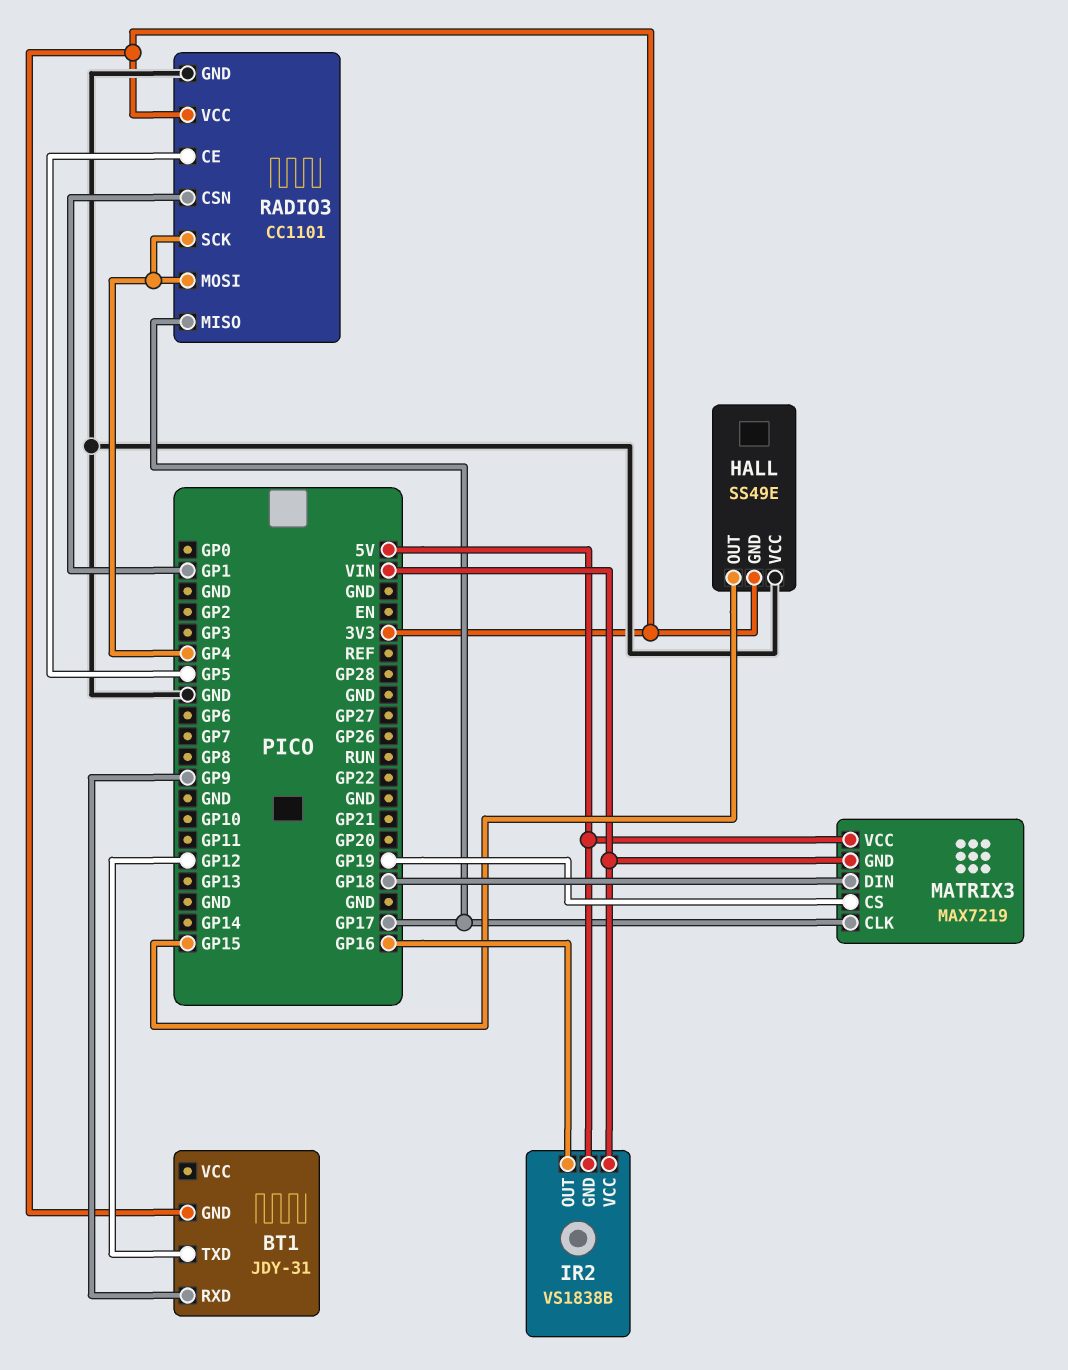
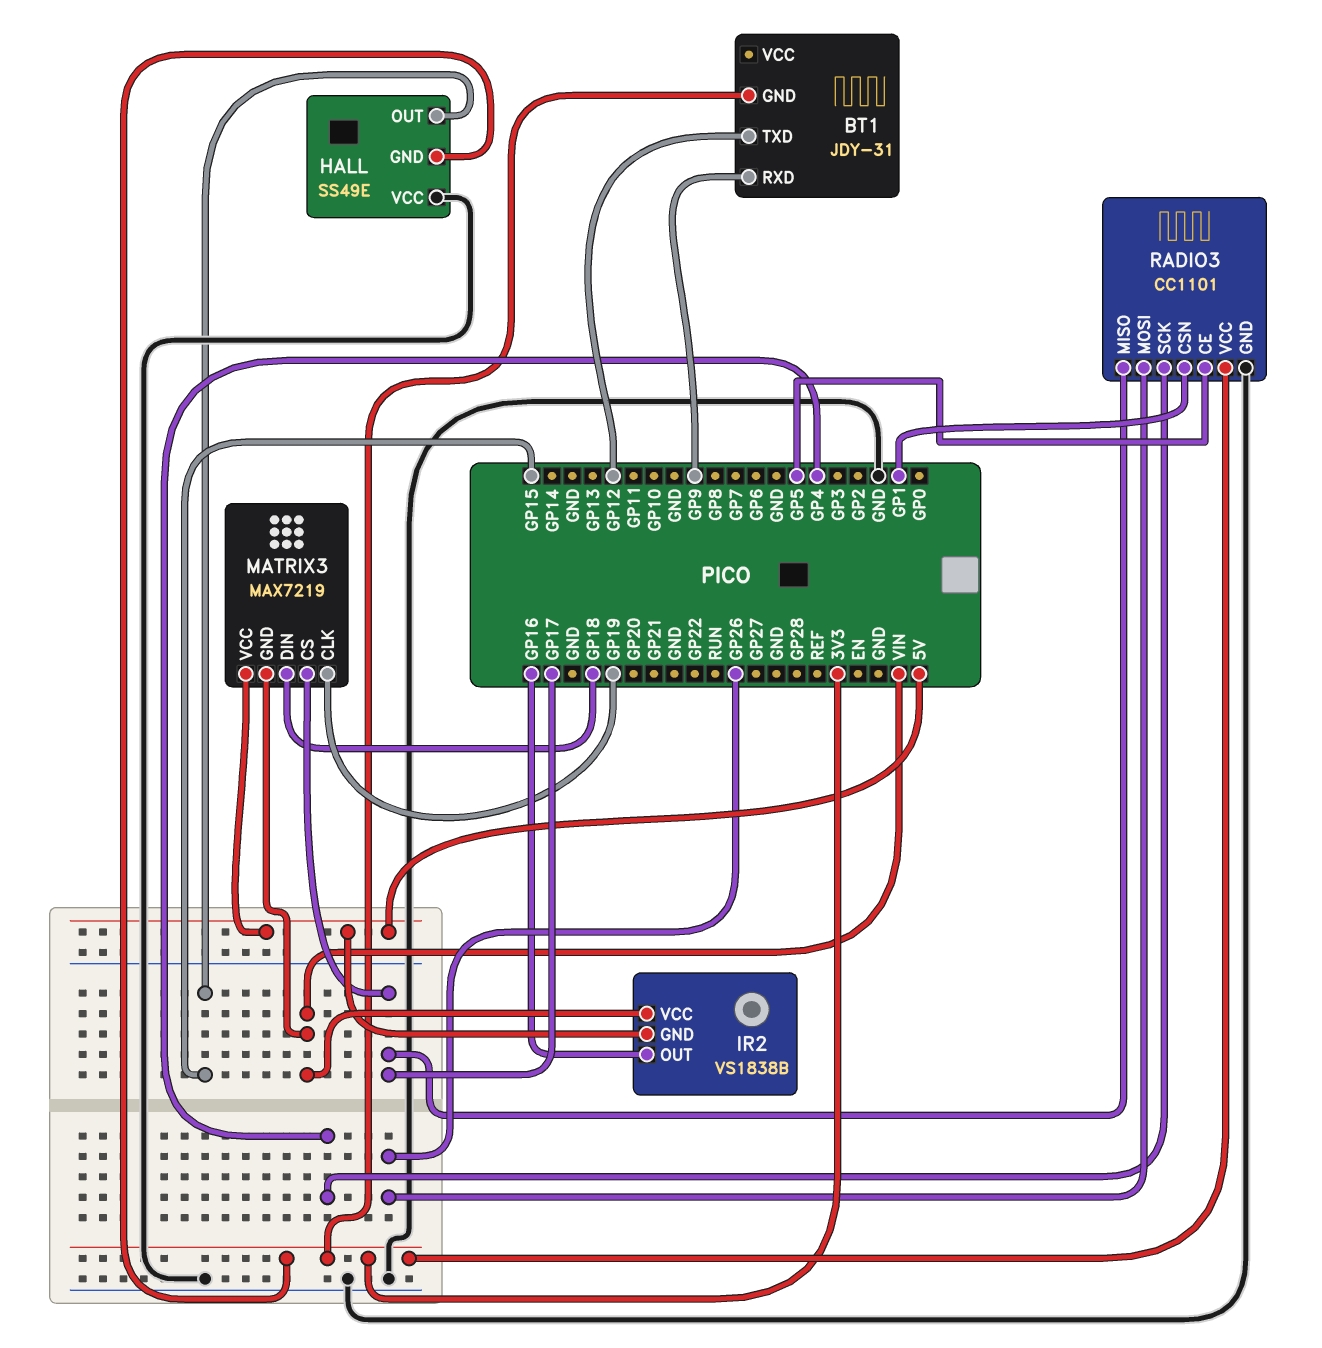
MATRIX3 pin CLK: GP17 -> GP19
MATRIX3 pin CS: GP19 -> GP17
RADIO3 pin MOSI: GP4 -> GP26

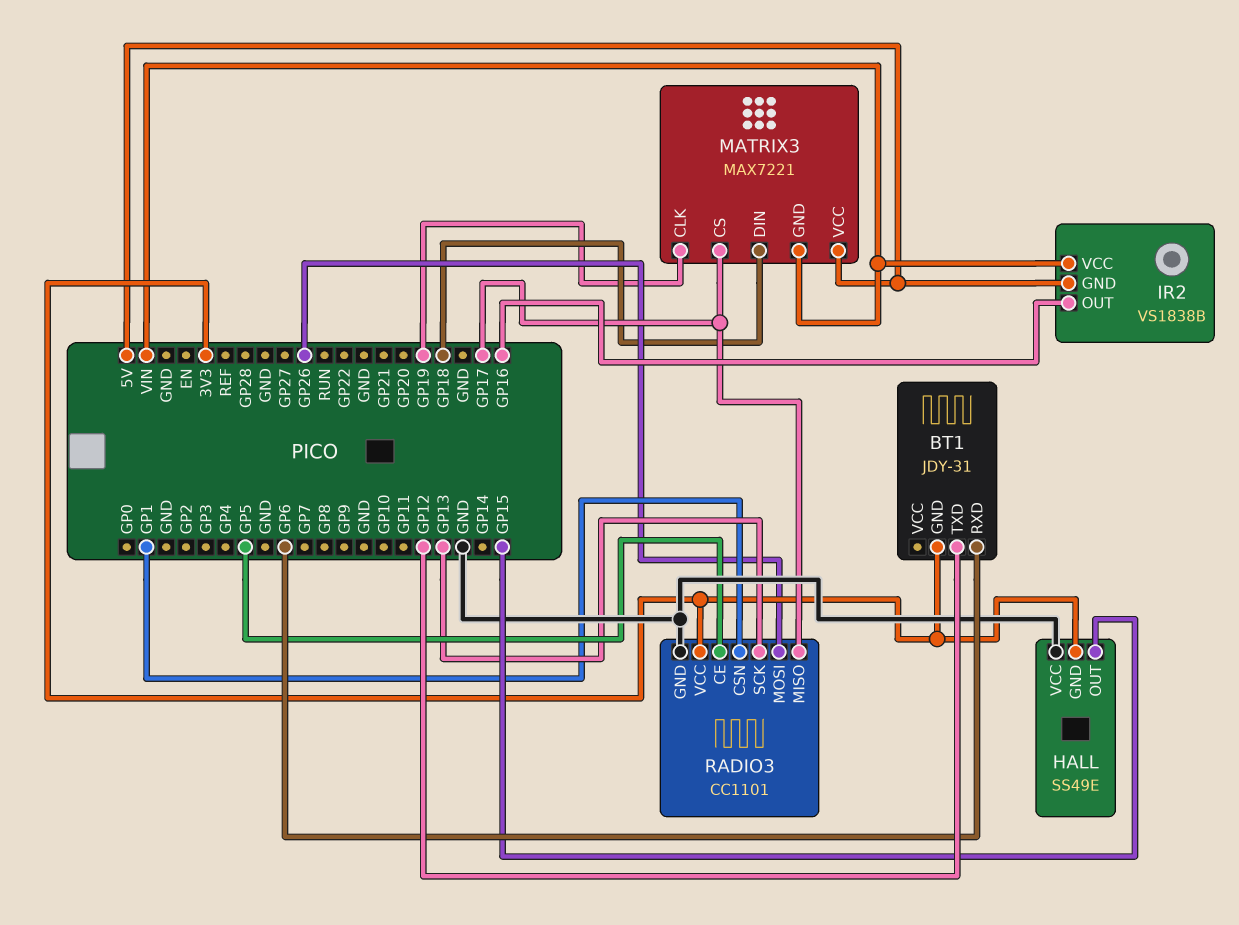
BT1 pin RXD: GP9 -> GP6
MATRIX3: MAX7219 -> MAX7221
RADIO3 pin SCK: GP4 -> GP13

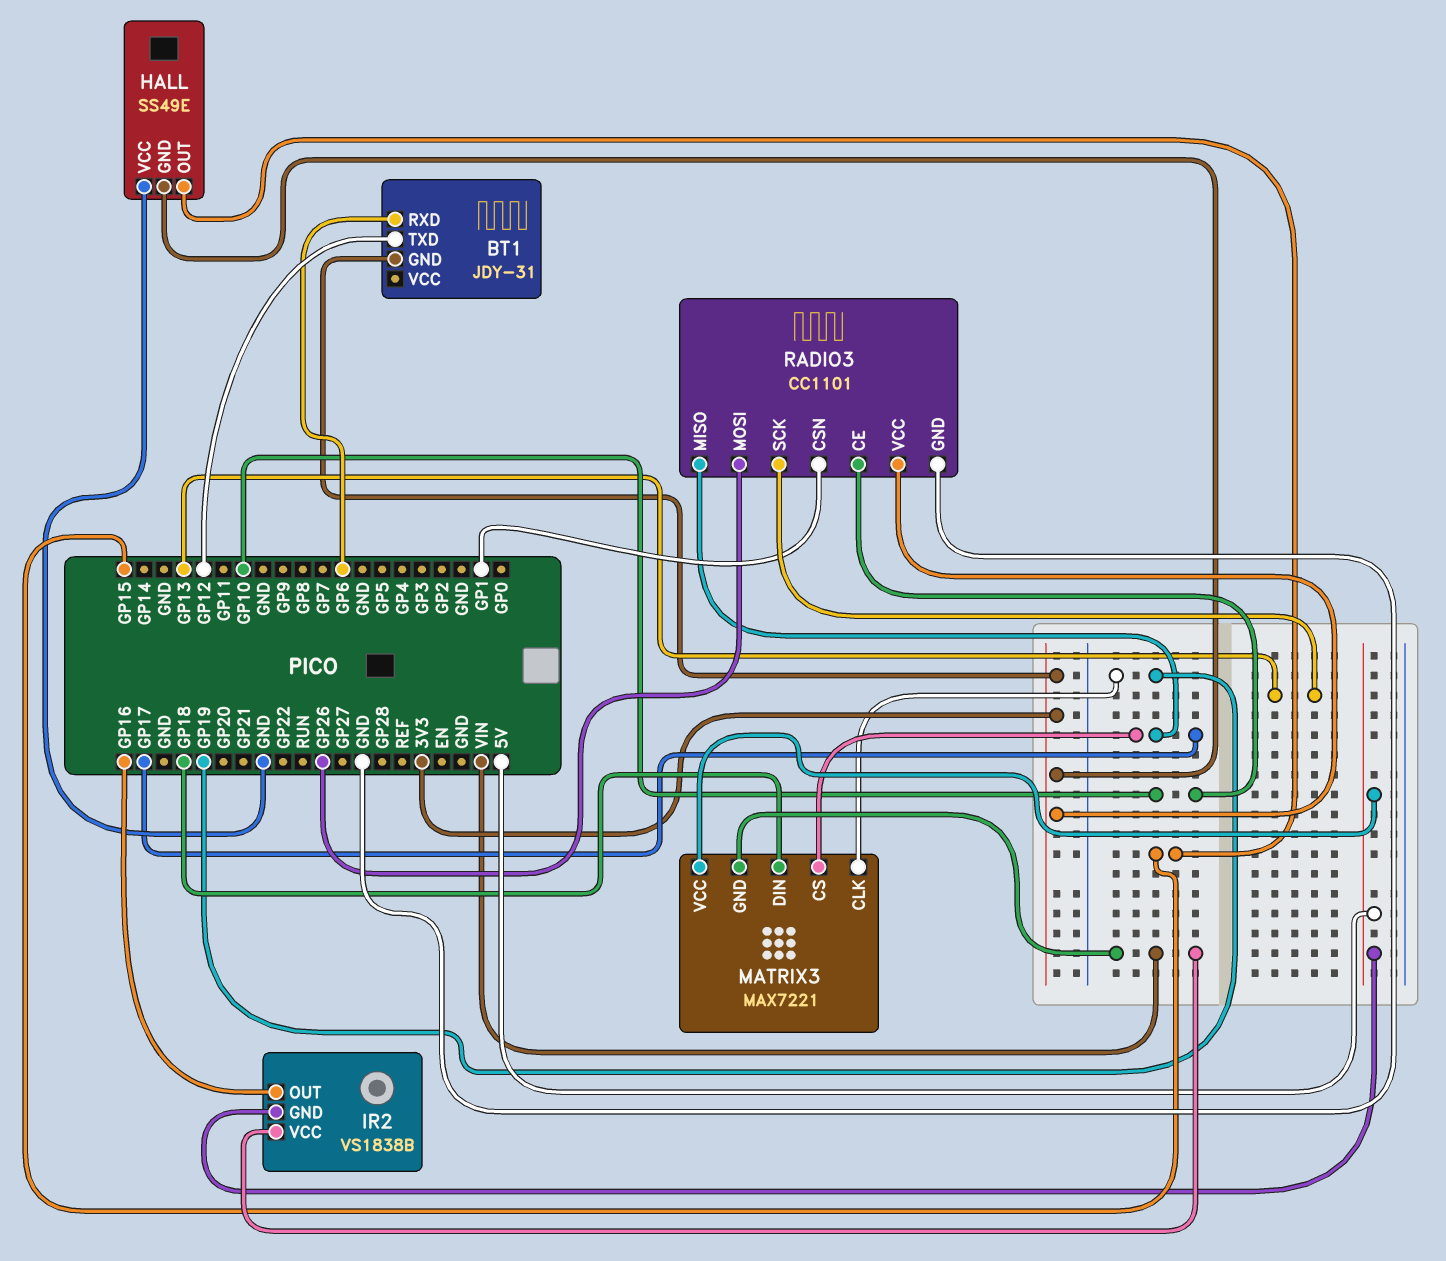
RADIO3 pin CE: GP5 -> GP10

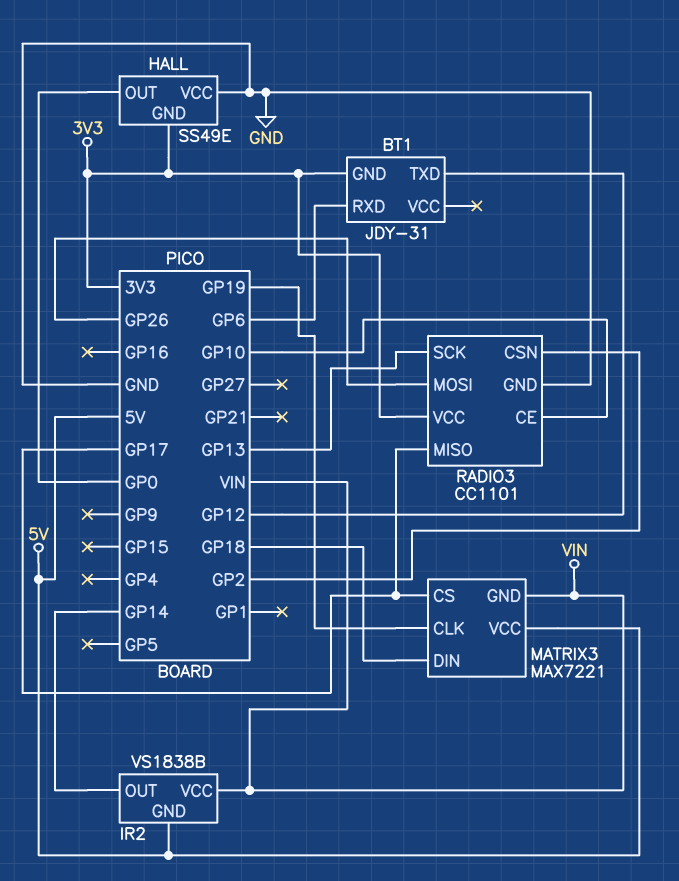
HALL pin OUT: GP15 -> GP0
IR2 pin OUT: GP16 -> GP14
RADIO3 pin CSN: GP1 -> GP2

